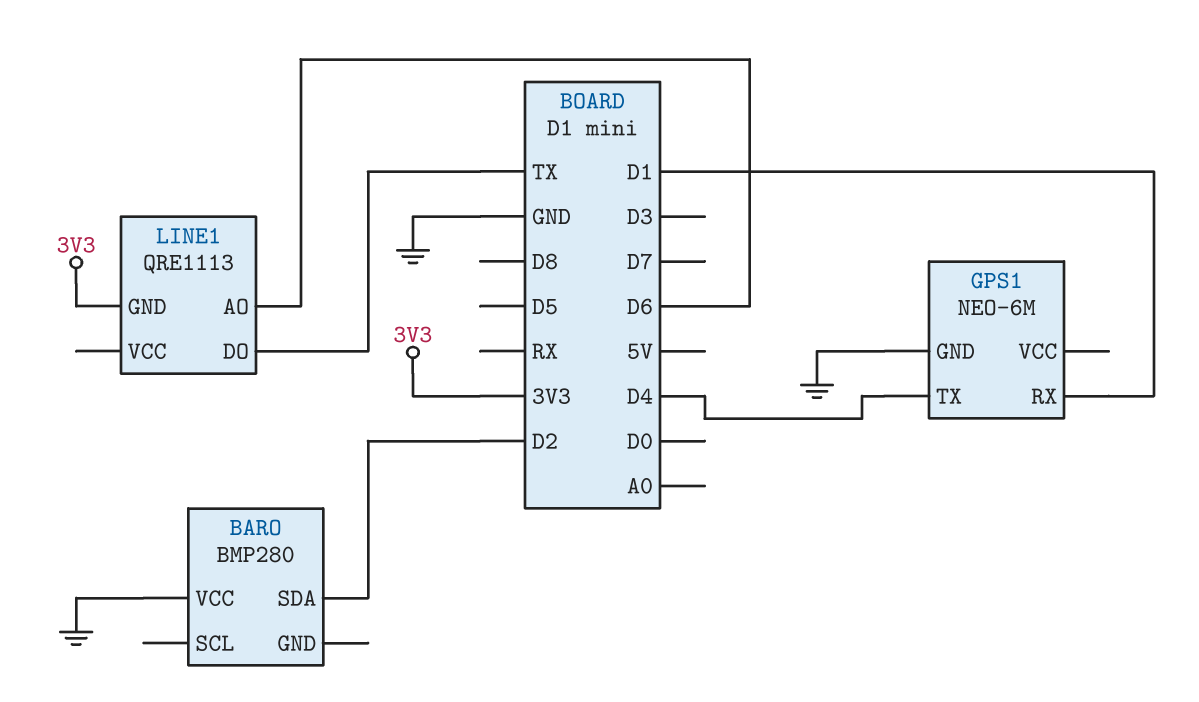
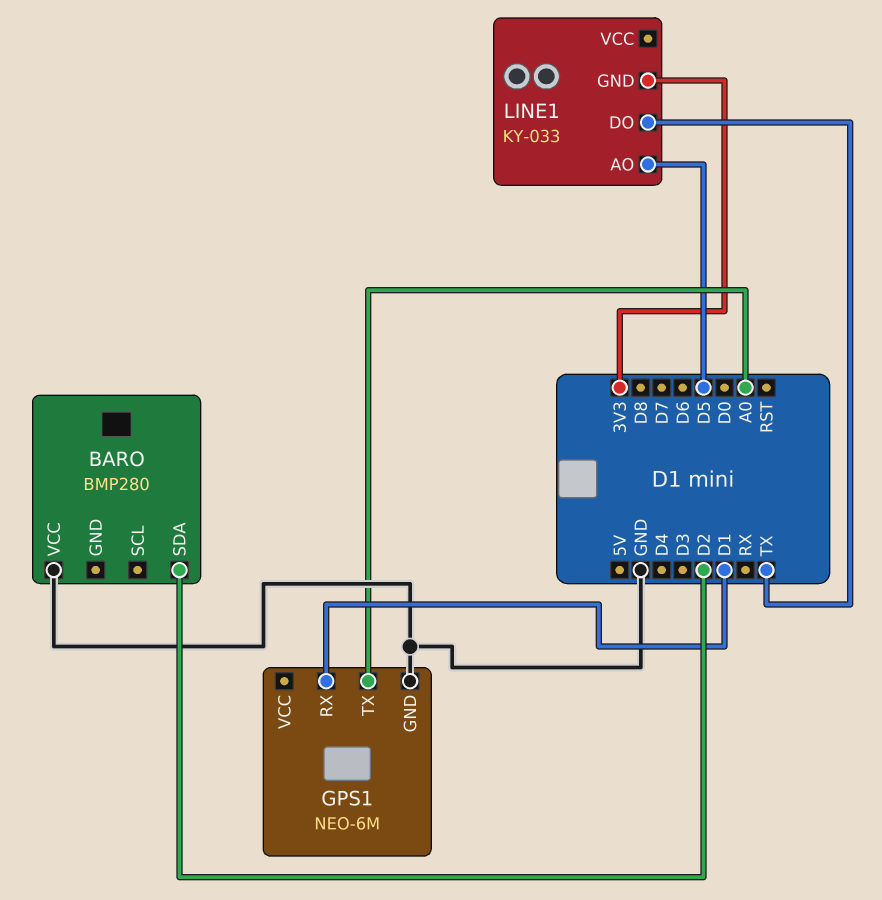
GPS1 pin TX: D4 -> A0
LINE1: QRE1113 -> KY-033
LINE1 pin AO: D6 -> D5

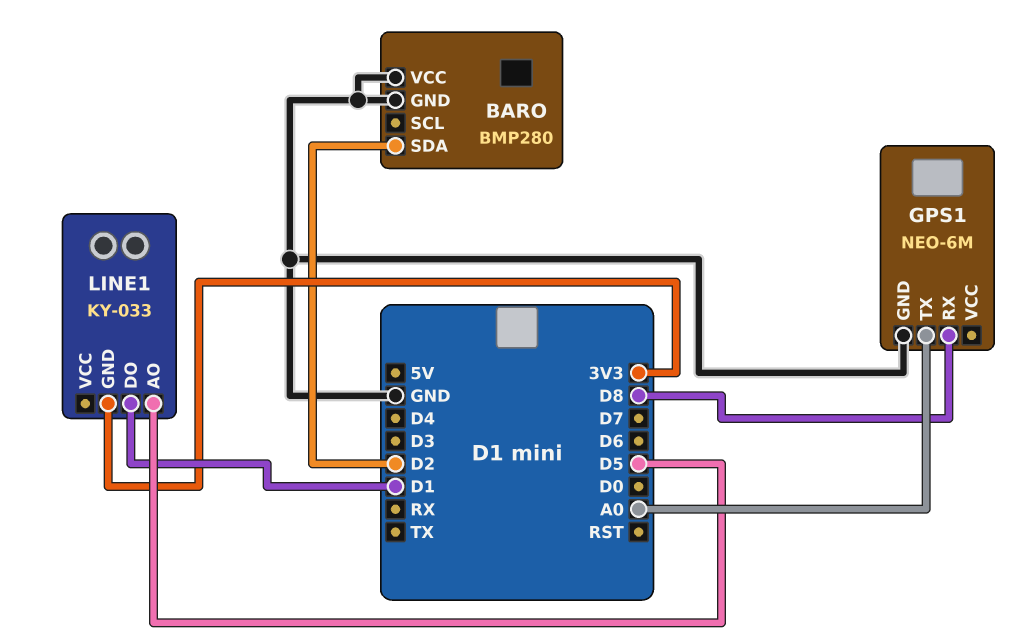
BARO pin GND: none -> GND
GPS1 pin RX: D1 -> D8
LINE1 pin DO: TX -> D1

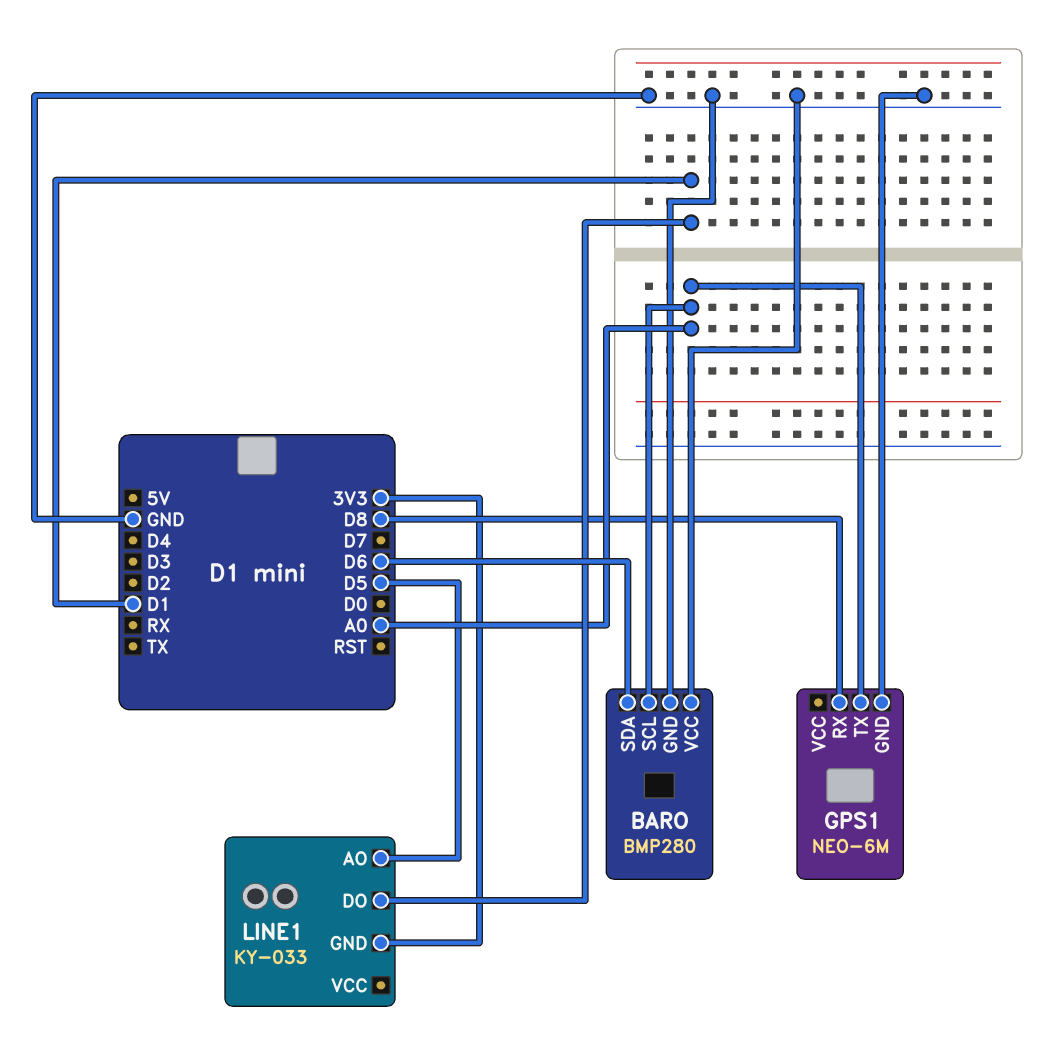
BARO pin SCL: none -> A0
BARO pin SDA: D2 -> D6

